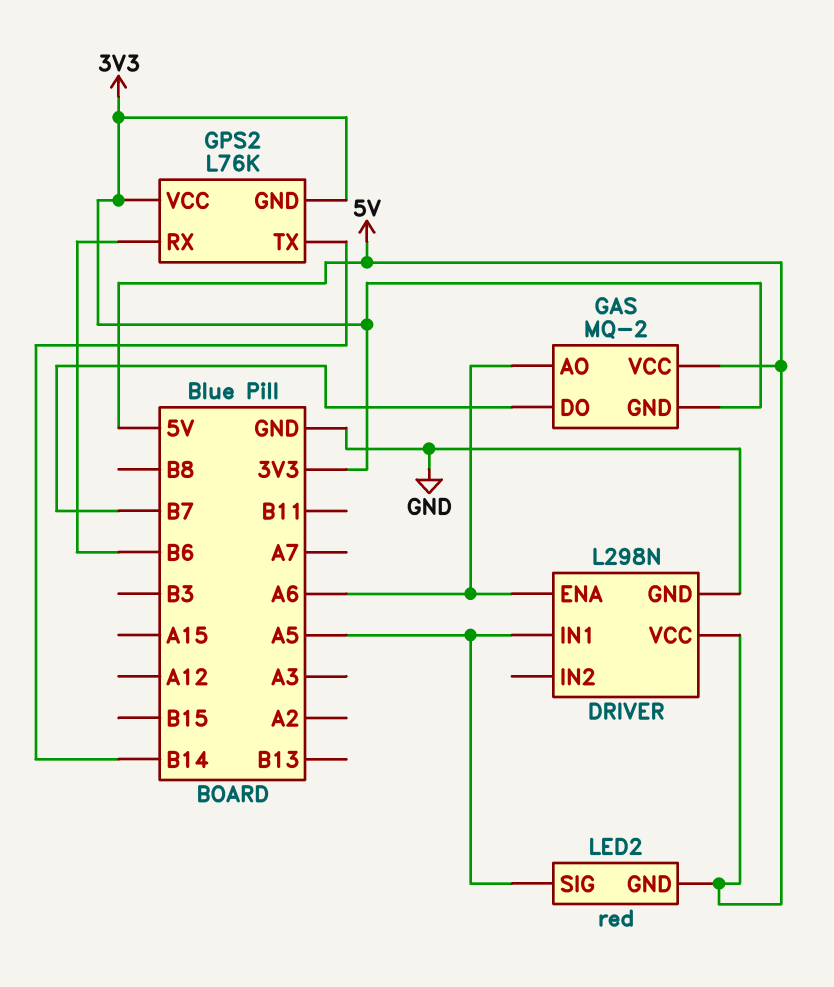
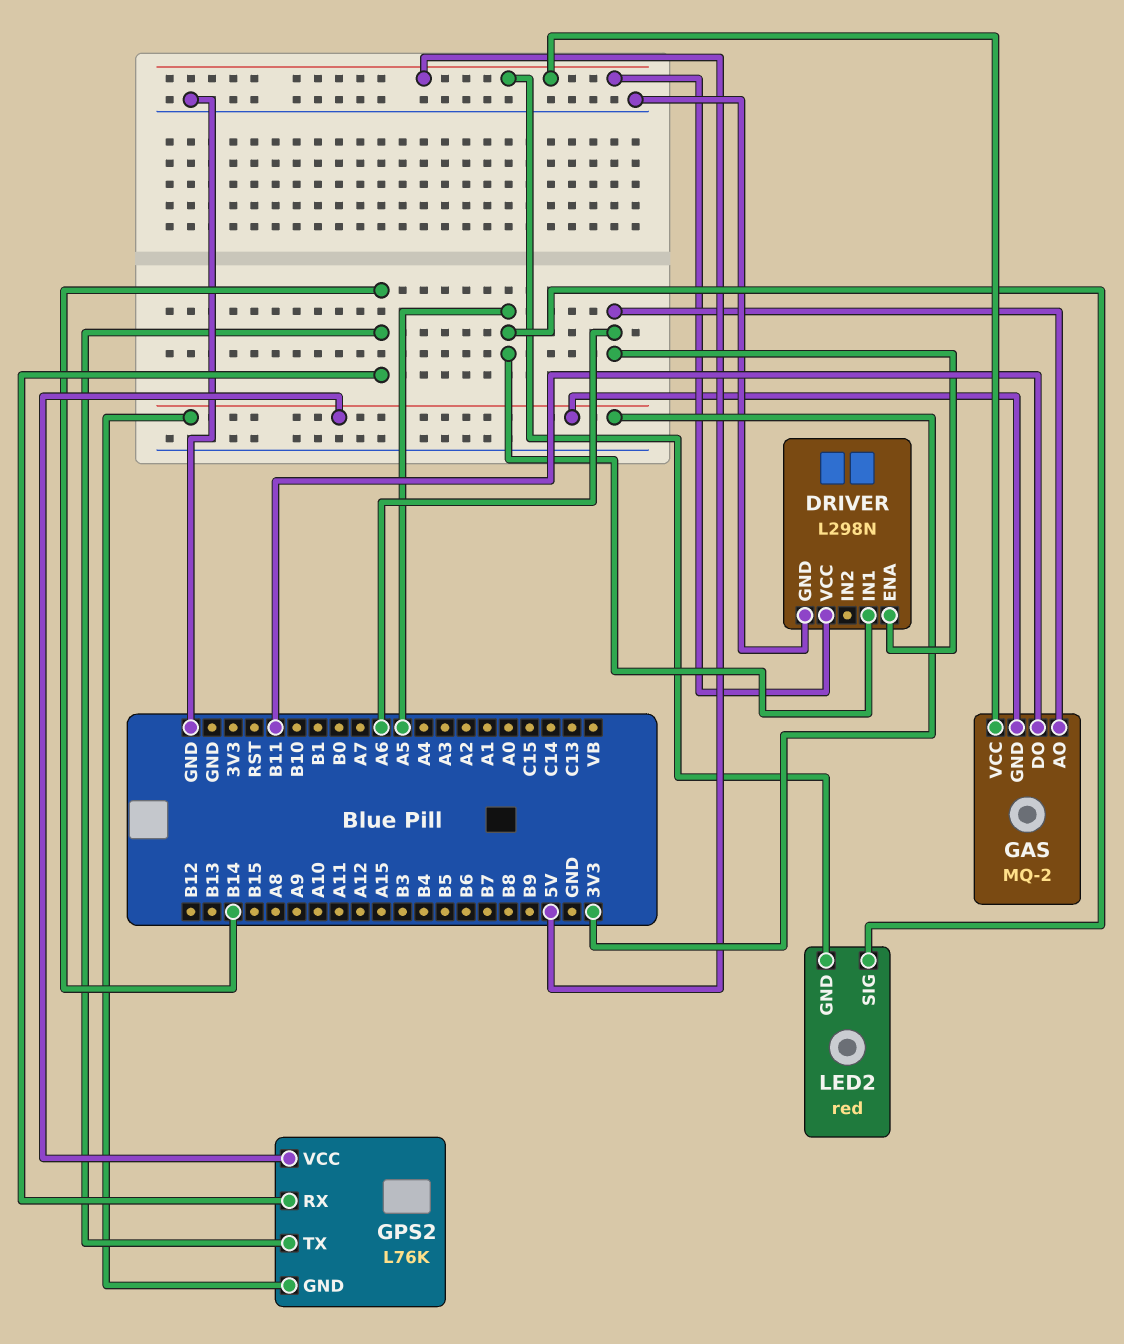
GAS pin DO: B7 -> B11
GPS2 pin RX: B6 -> B14

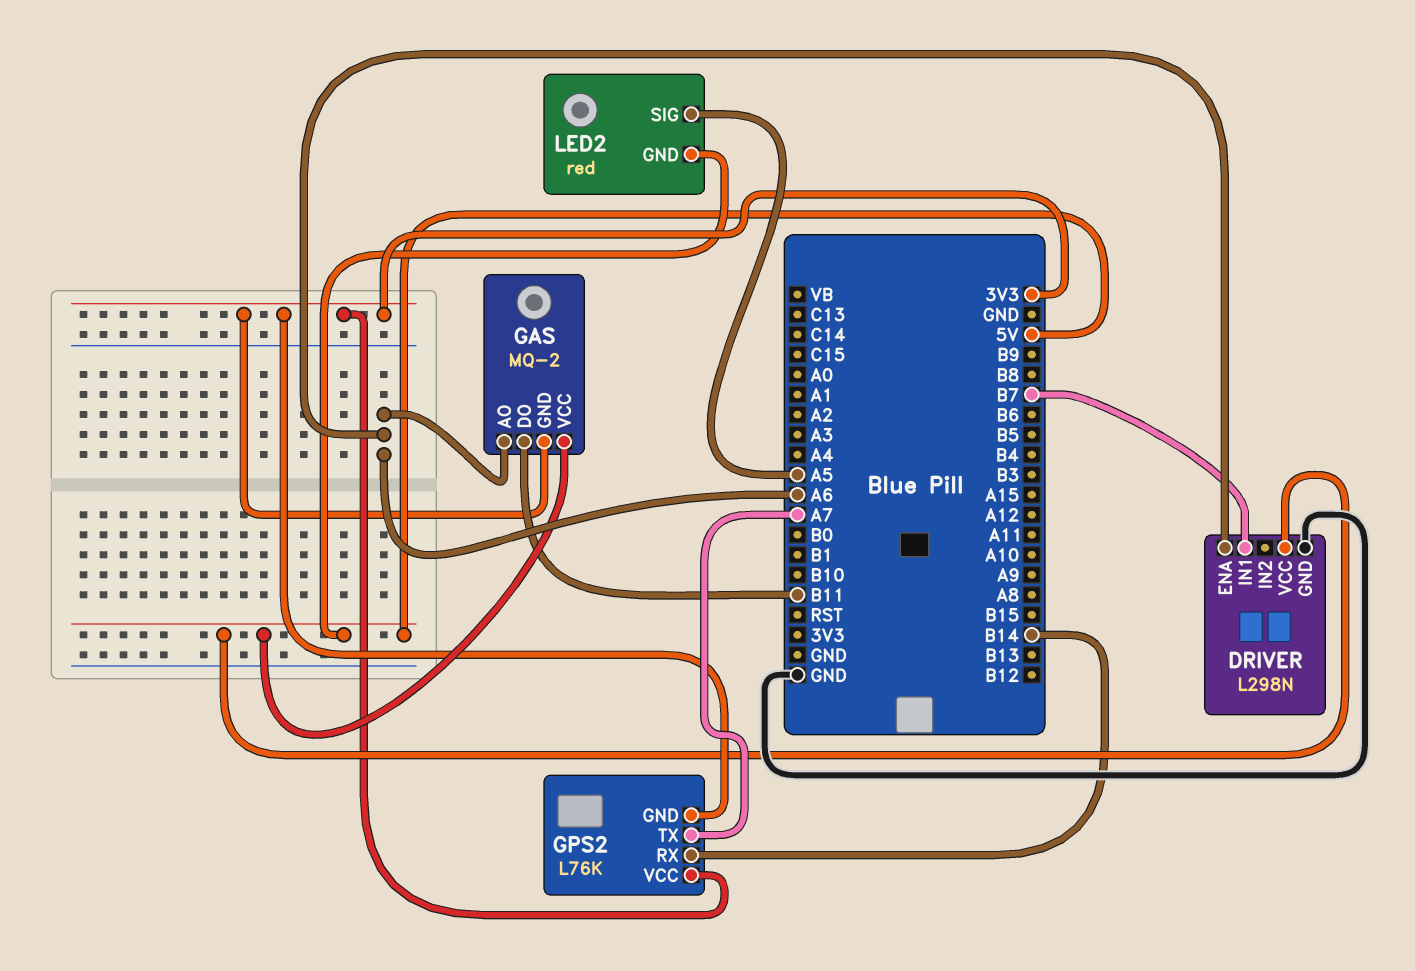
DRIVER pin IN1: A5 -> B7
GPS2 pin TX: B14 -> A7

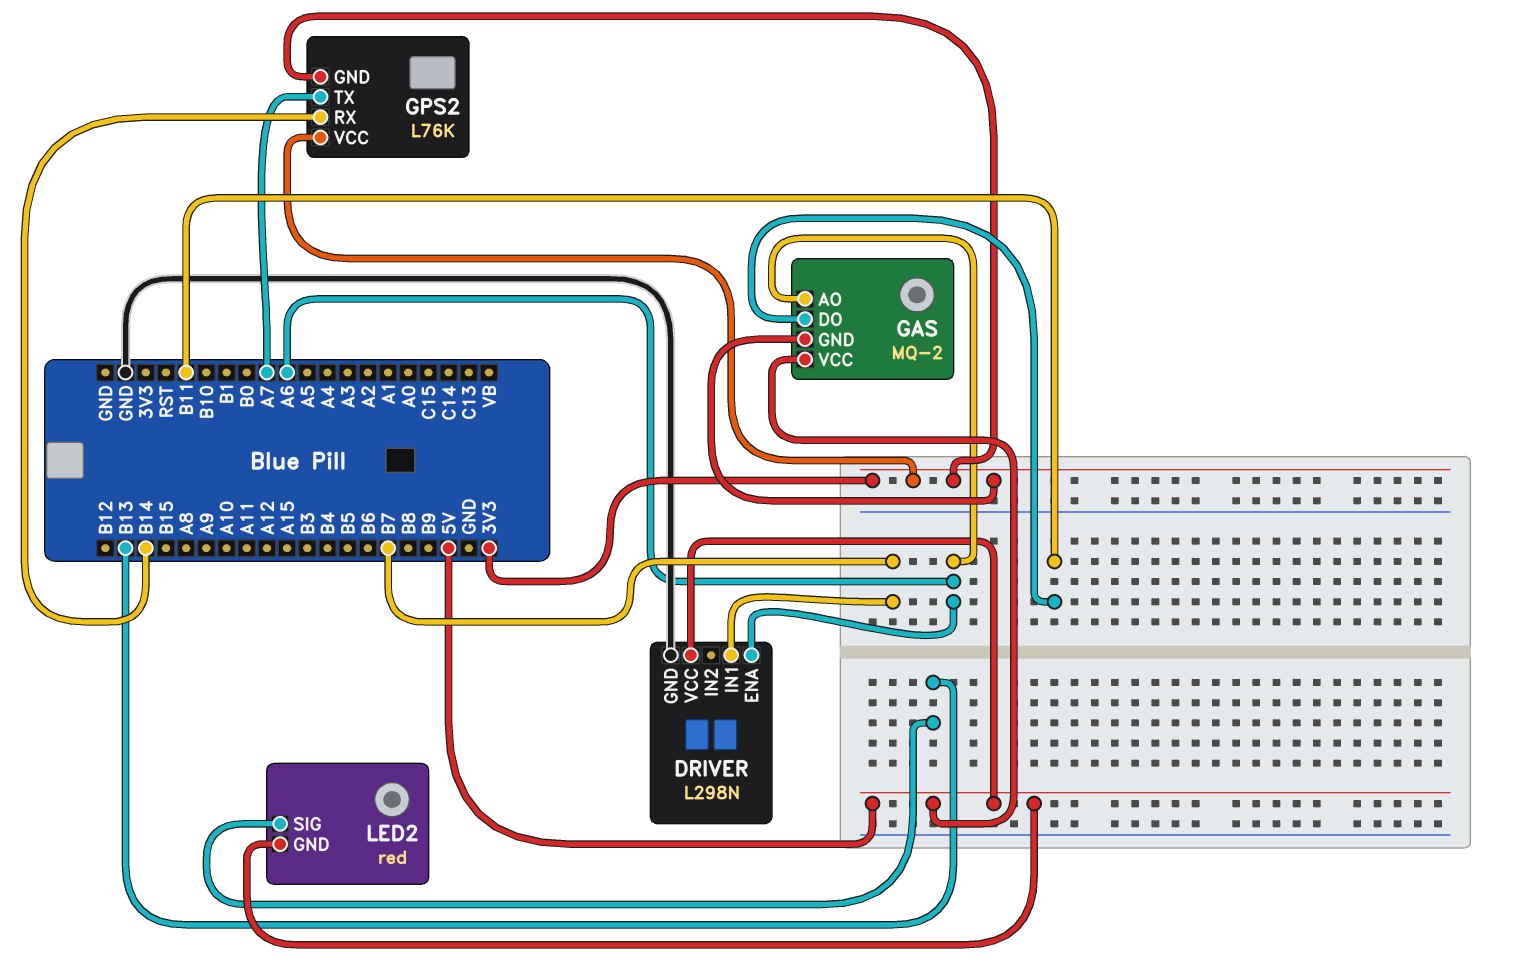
LED2 pin SIG: A5 -> B13

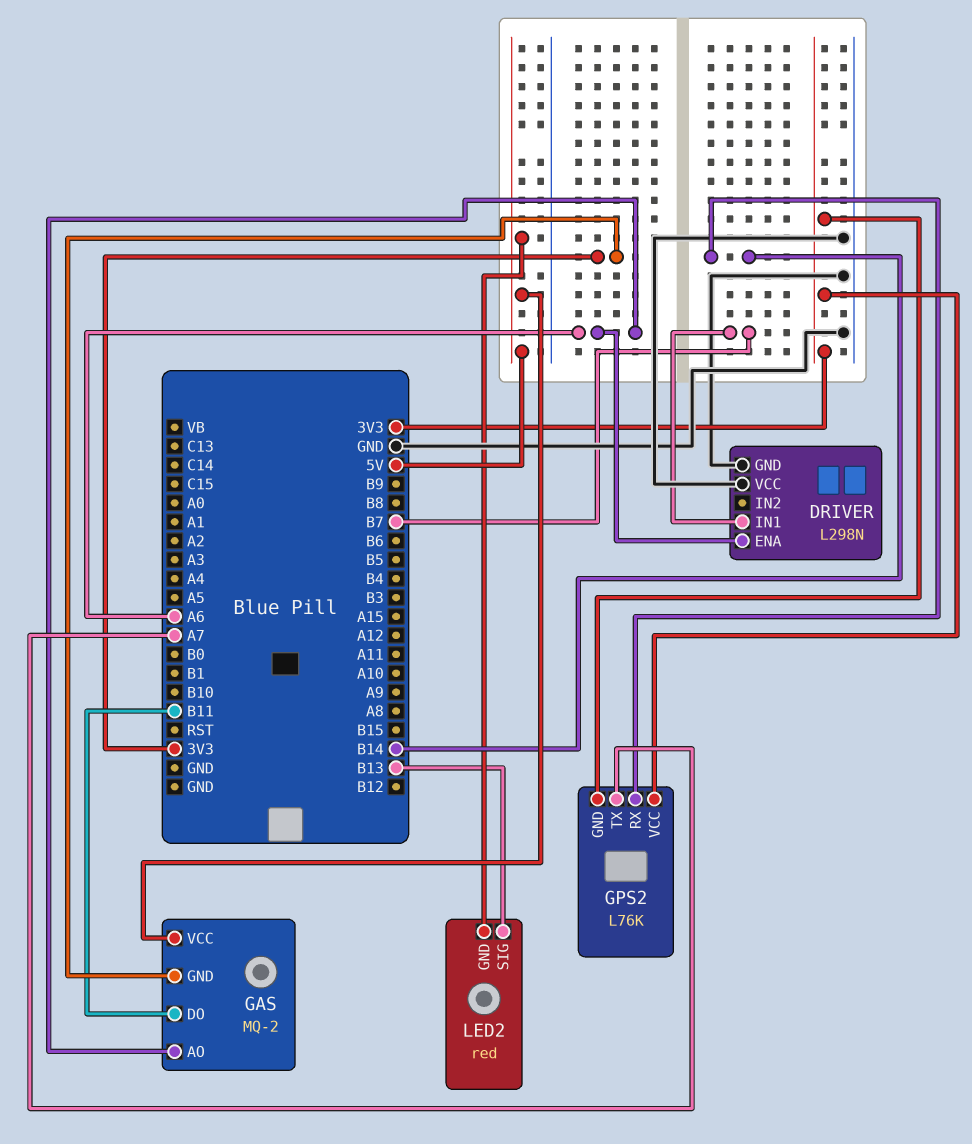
DRIVER pin VCC: 5V -> GND

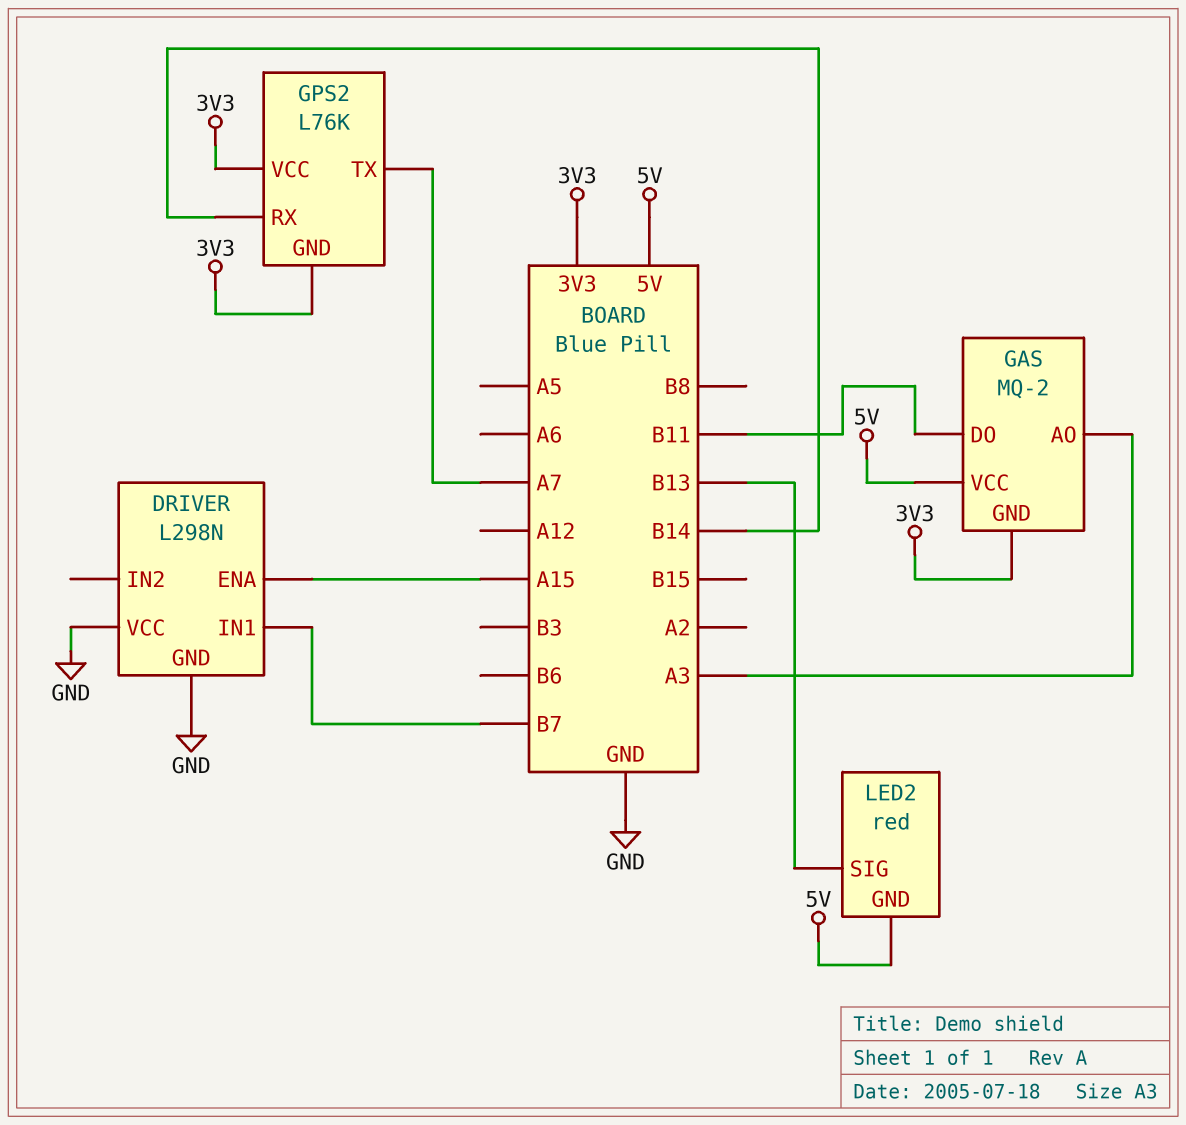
DRIVER pin ENA: A6 -> A15
GAS pin AO: A6 -> A3

